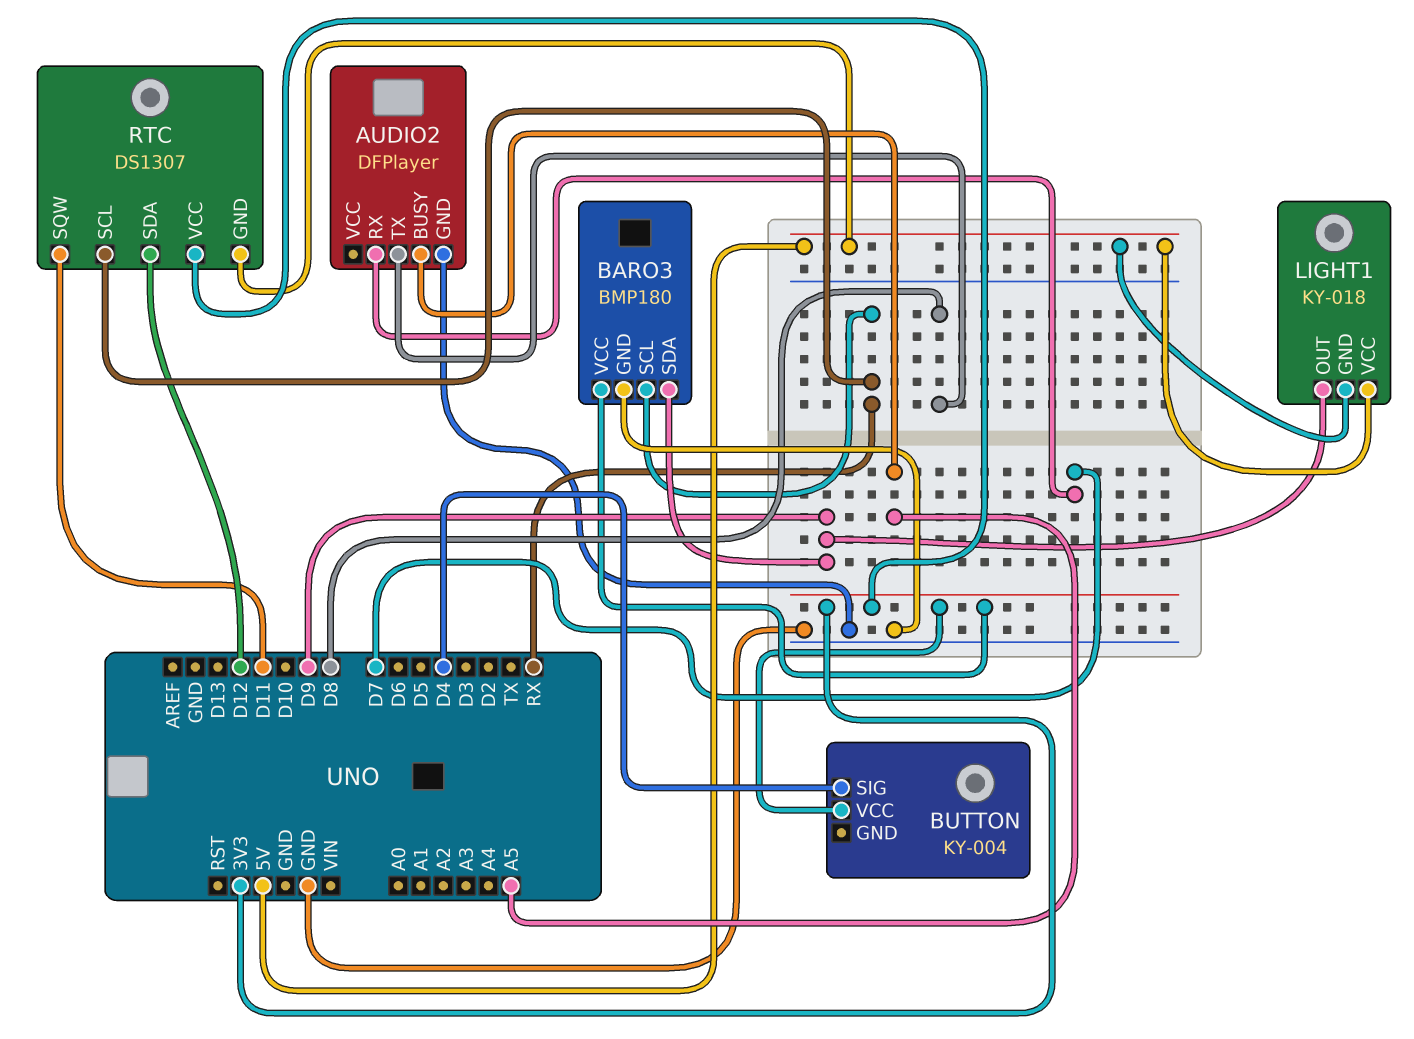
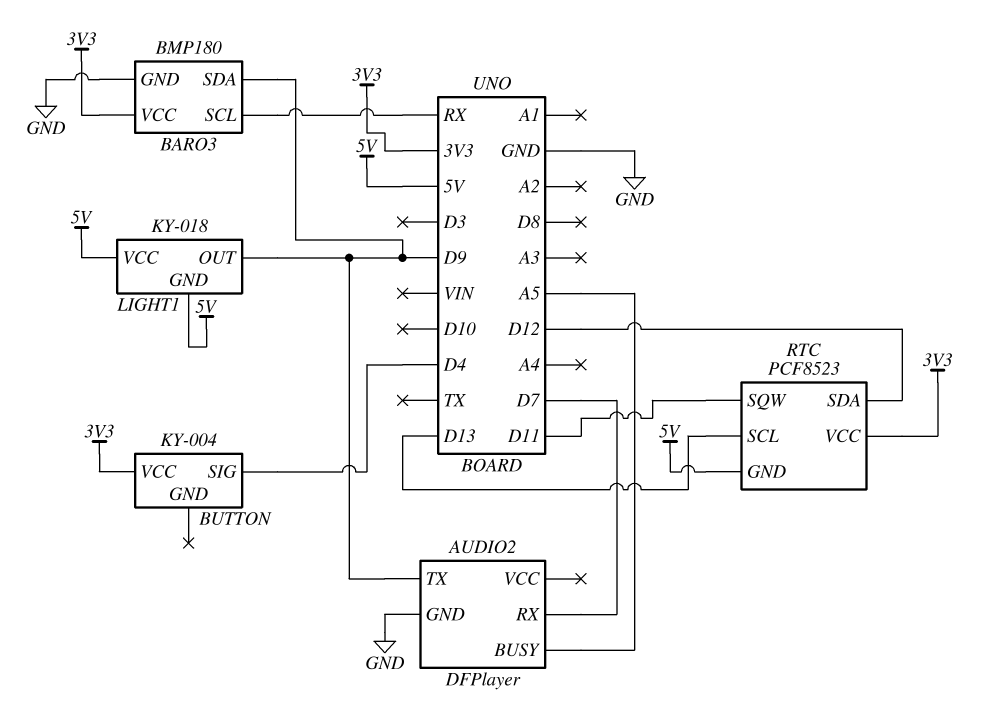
AUDIO2 pin TX: D8 -> D9
RTC: DS1307 -> PCF8523
RTC pin SCL: RX -> D13

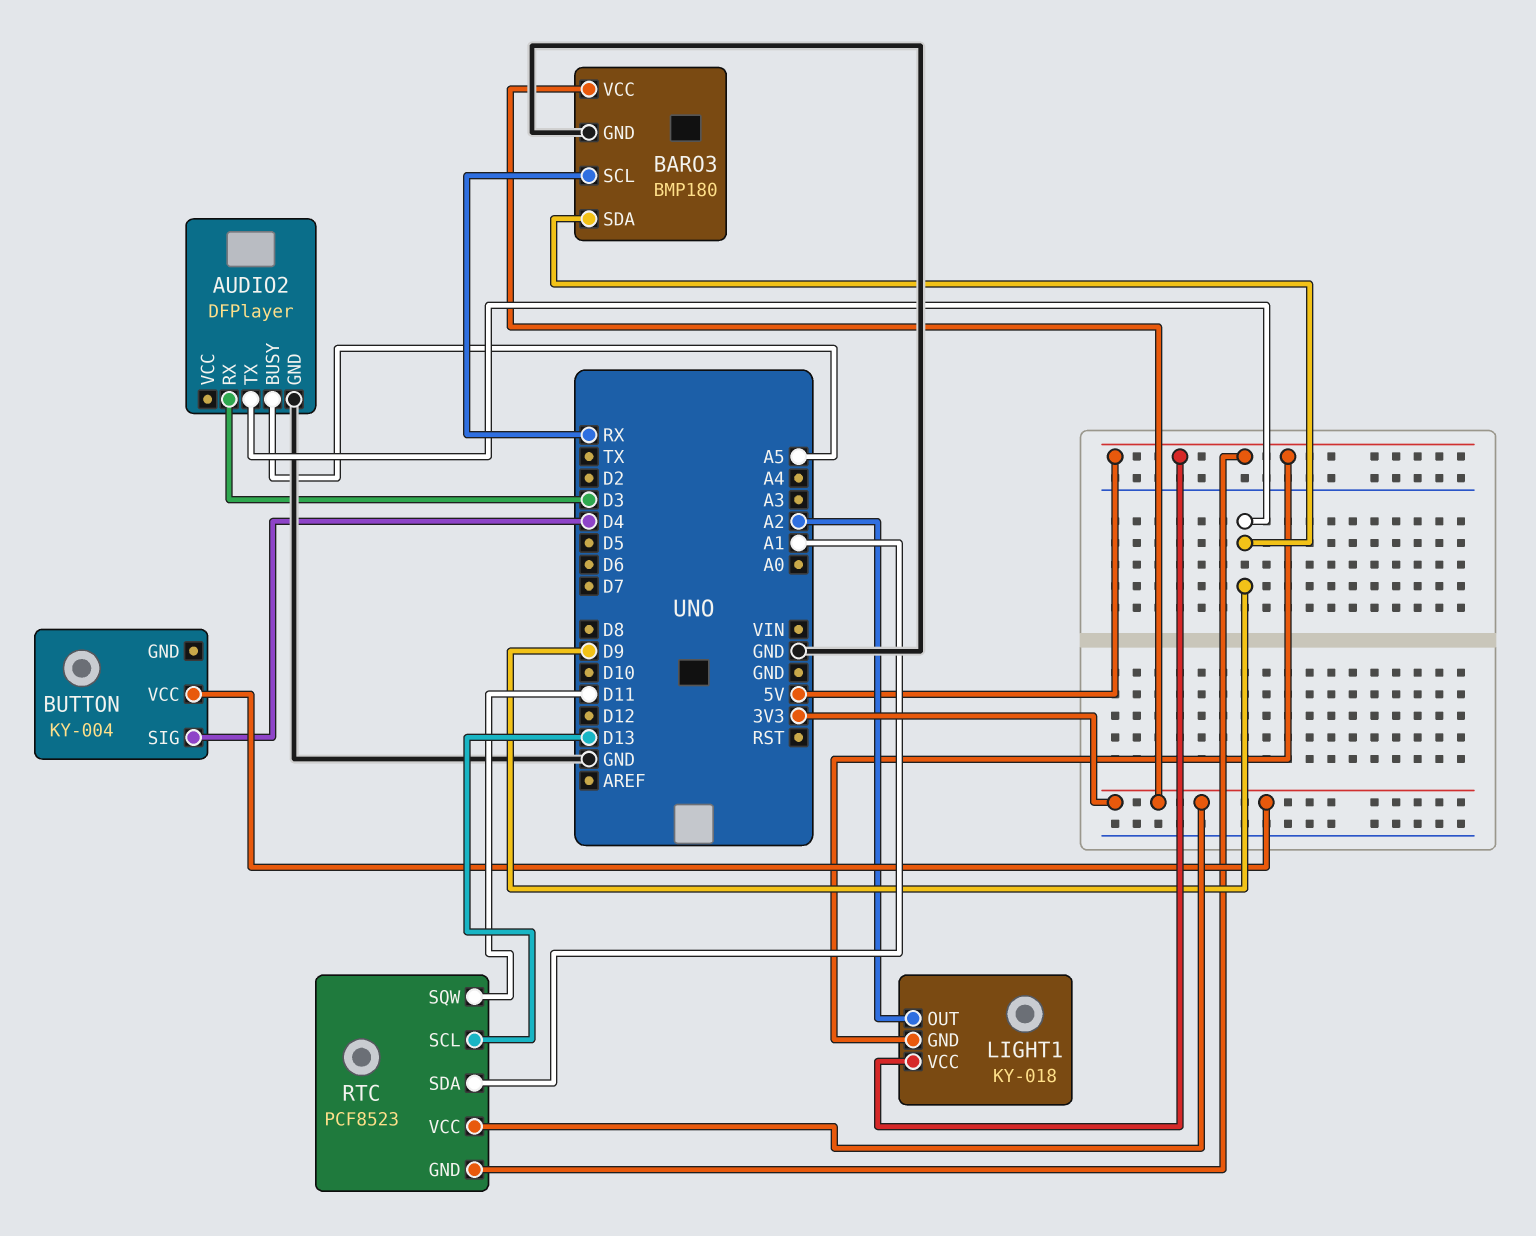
AUDIO2 pin RX: D7 -> D3
LIGHT1 pin OUT: D9 -> A2
RTC pin SDA: D12 -> A1

